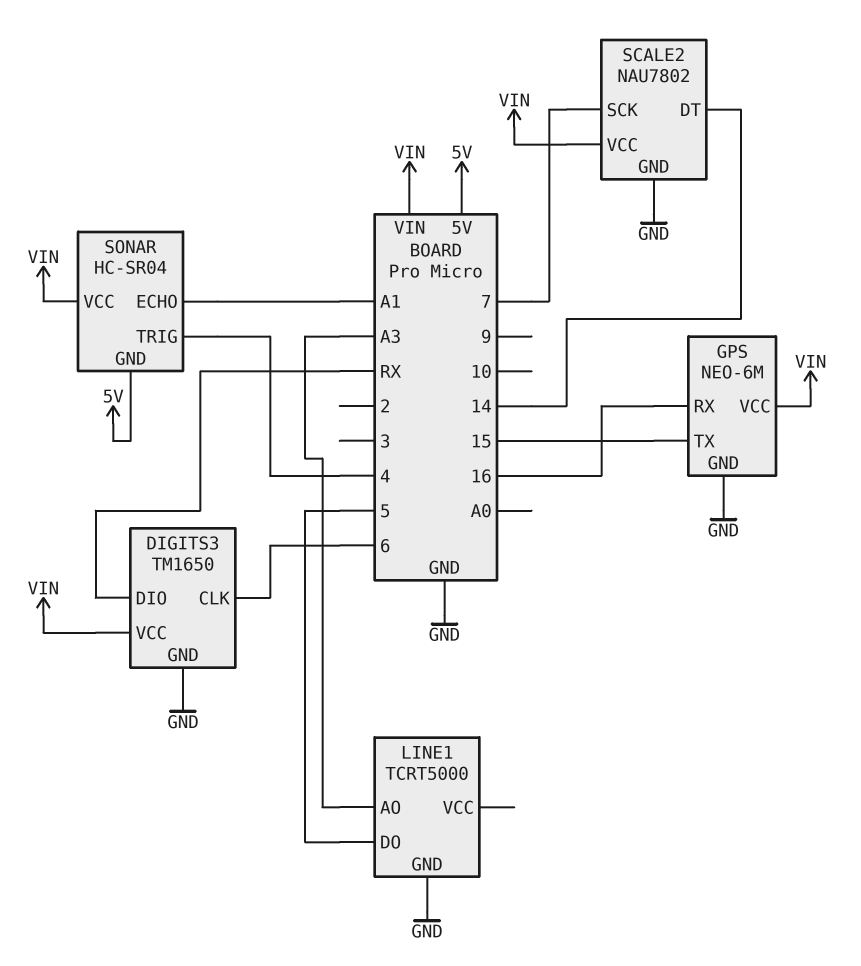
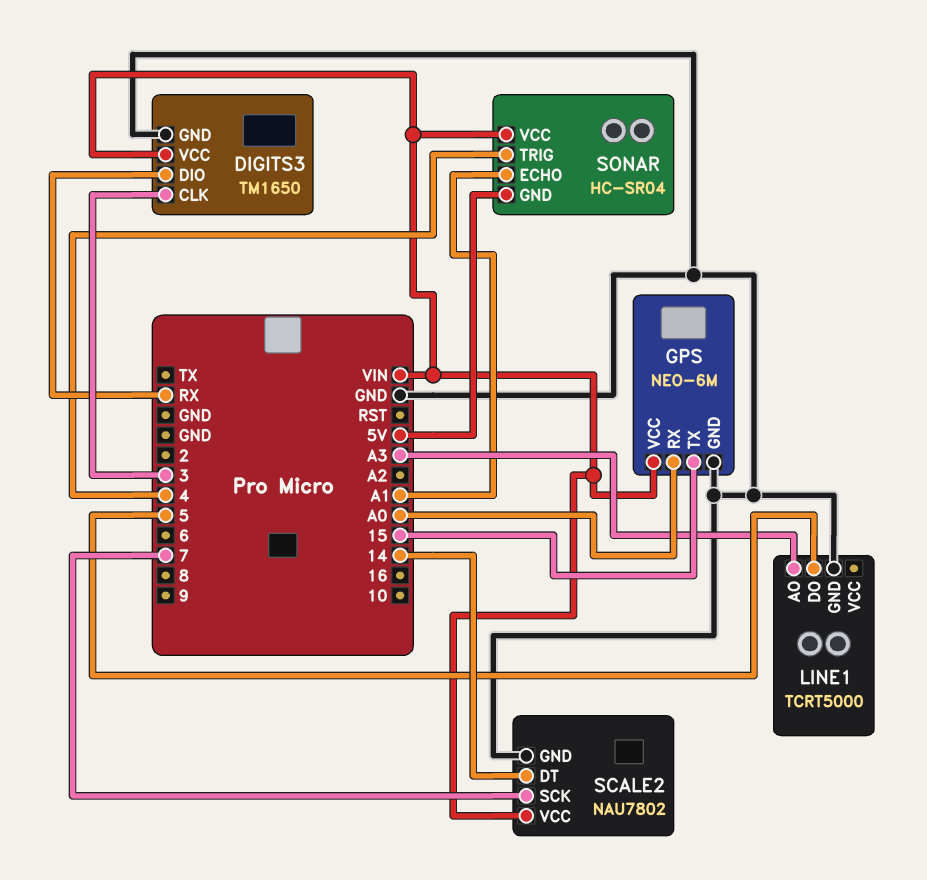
DIGITS3 pin CLK: 6 -> 3
GPS pin RX: 16 -> A0

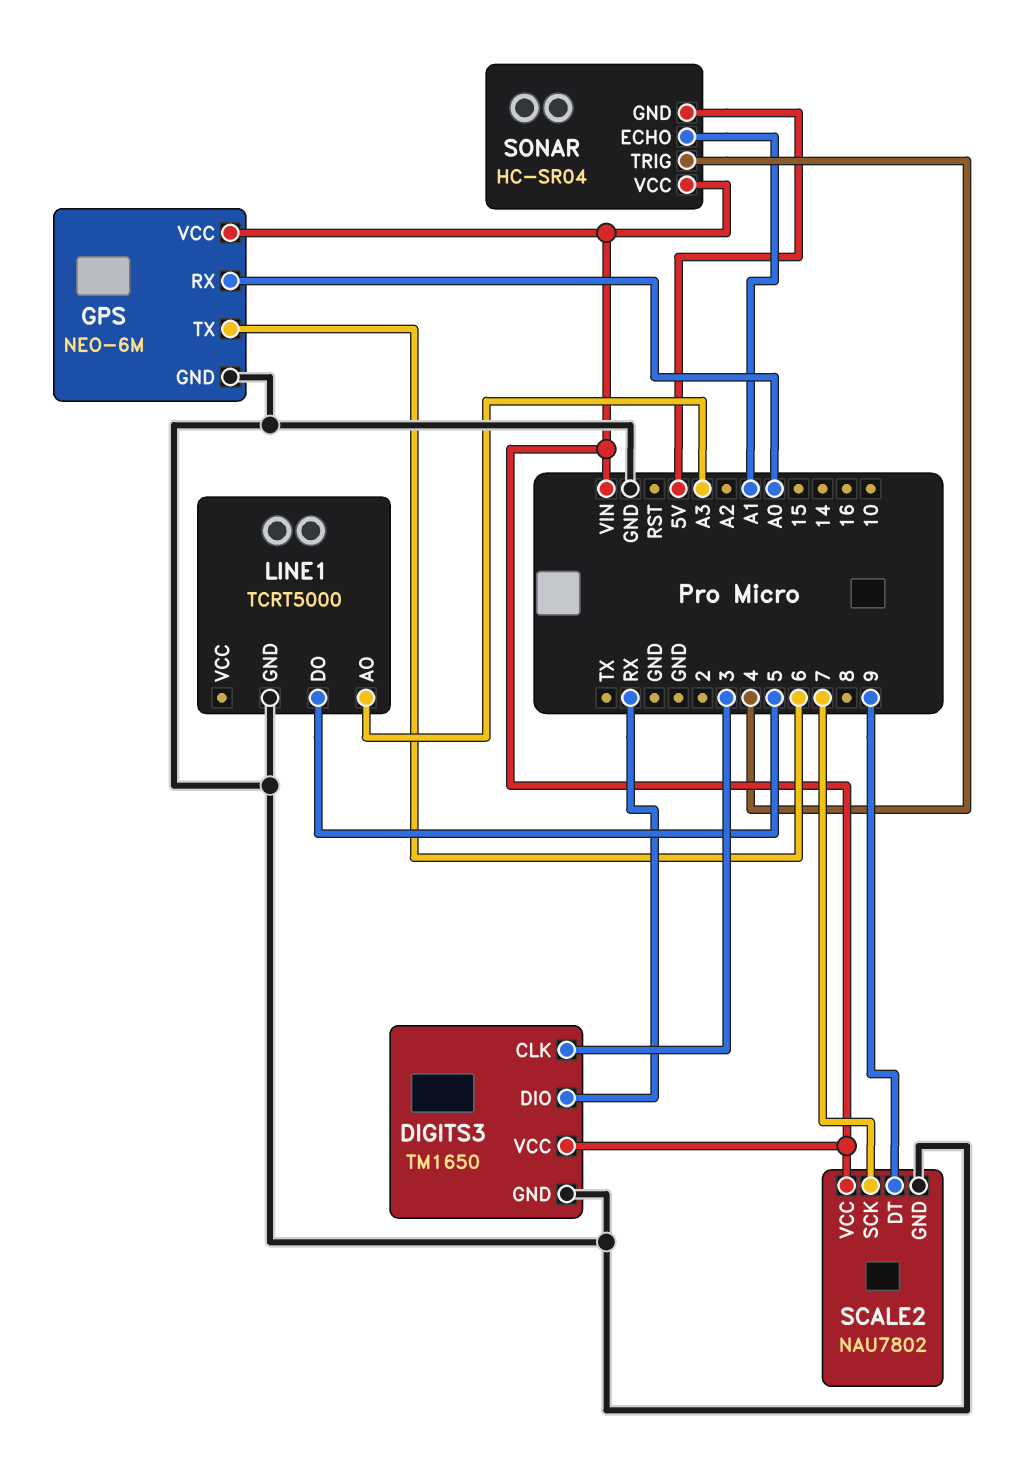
GPS pin TX: 15 -> 6
SCALE2 pin DT: 14 -> 9

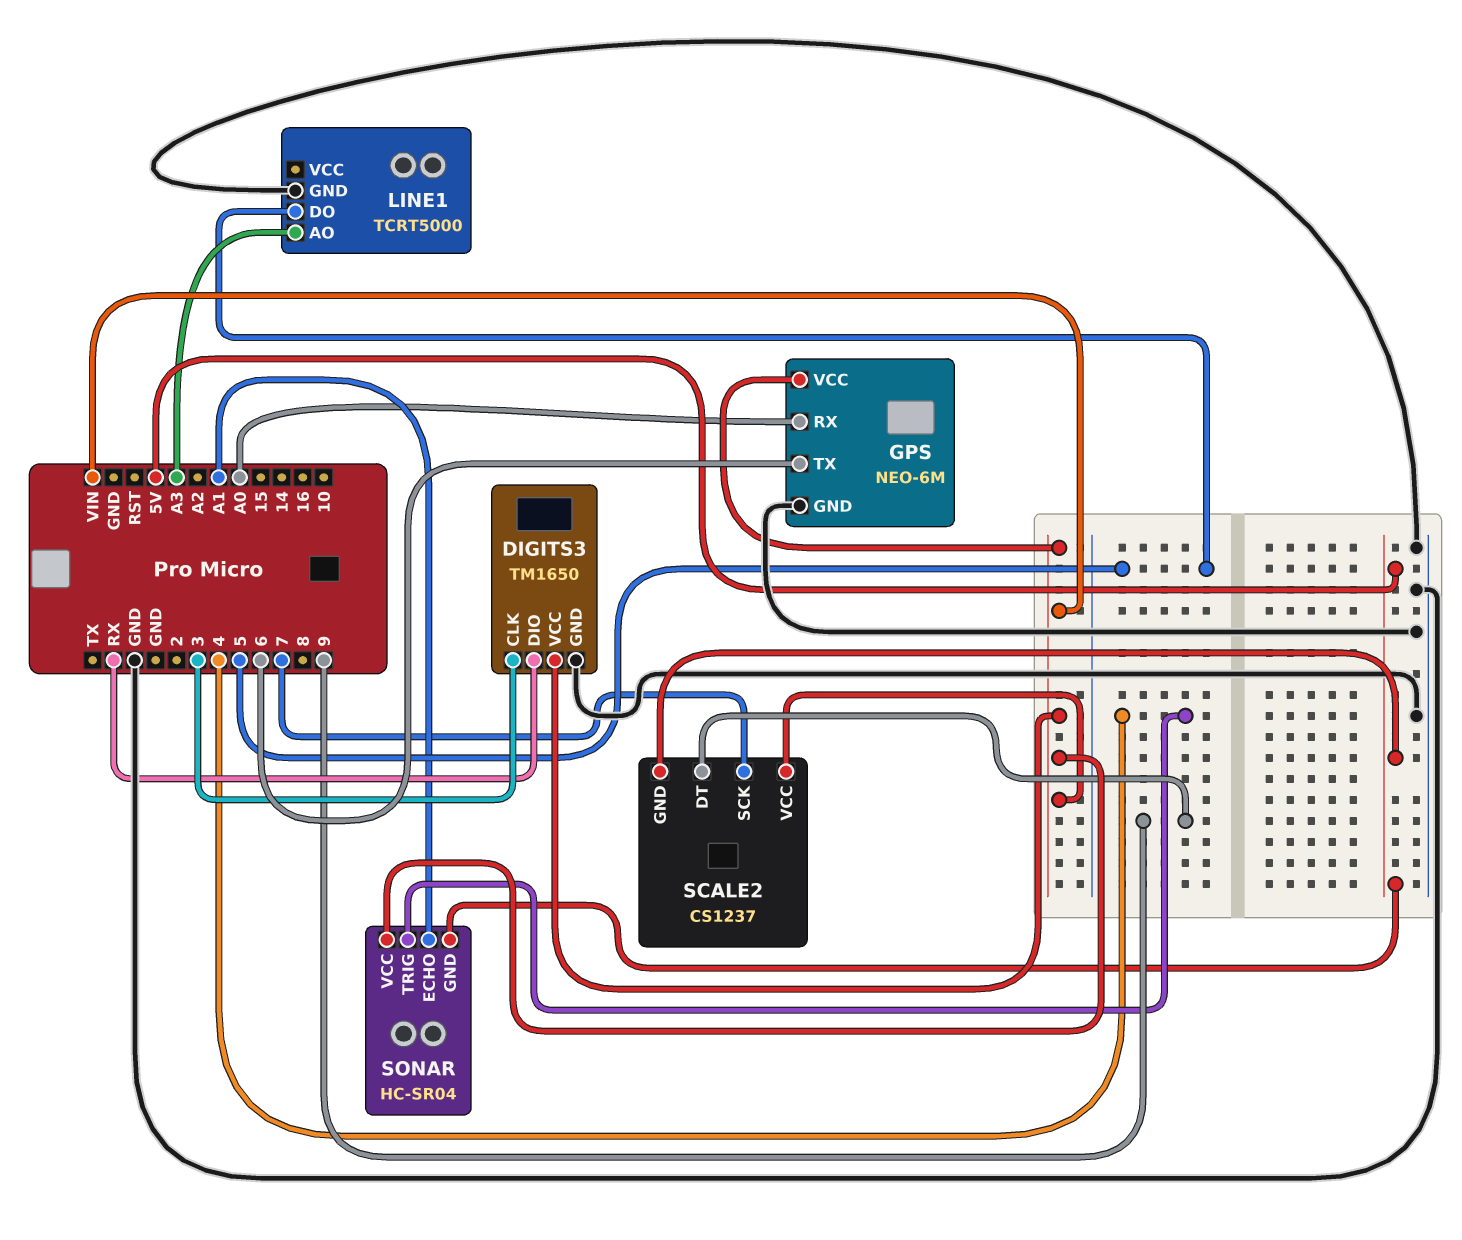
SCALE2: NAU7802 -> CS1237
SCALE2 pin GND: GND -> 5V

